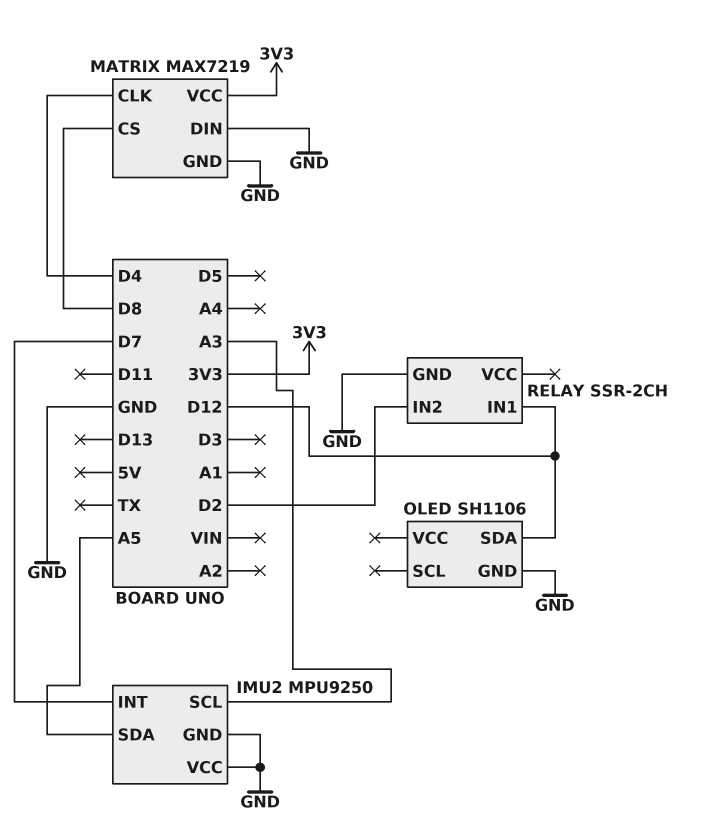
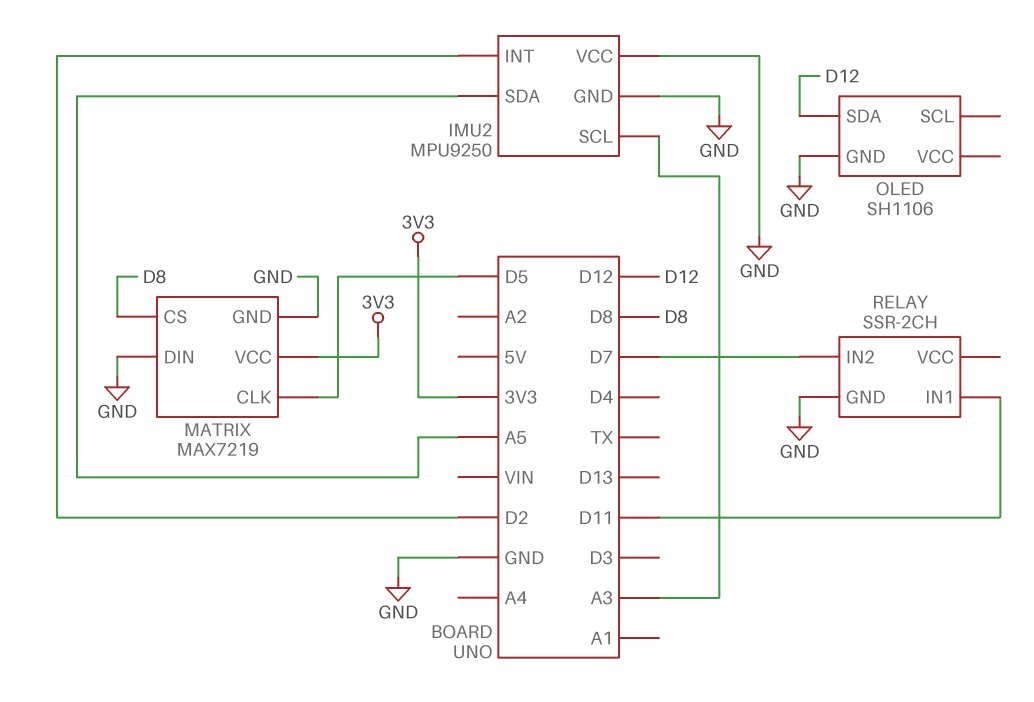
IMU2 pin INT: D7 -> D2
MATRIX pin CLK: D4 -> D5
RELAY pin IN1: D12 -> D11
RELAY pin IN2: D2 -> D7

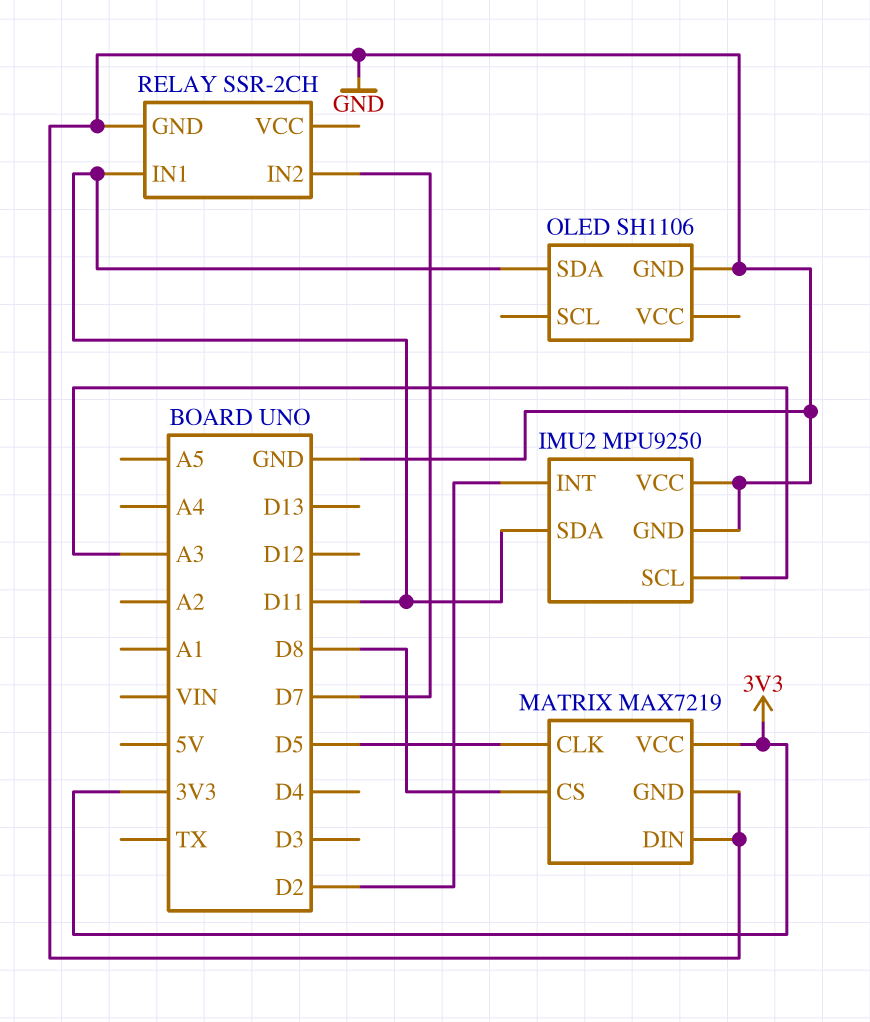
IMU2 pin SDA: A5 -> D11
OLED pin SDA: D12 -> D11

